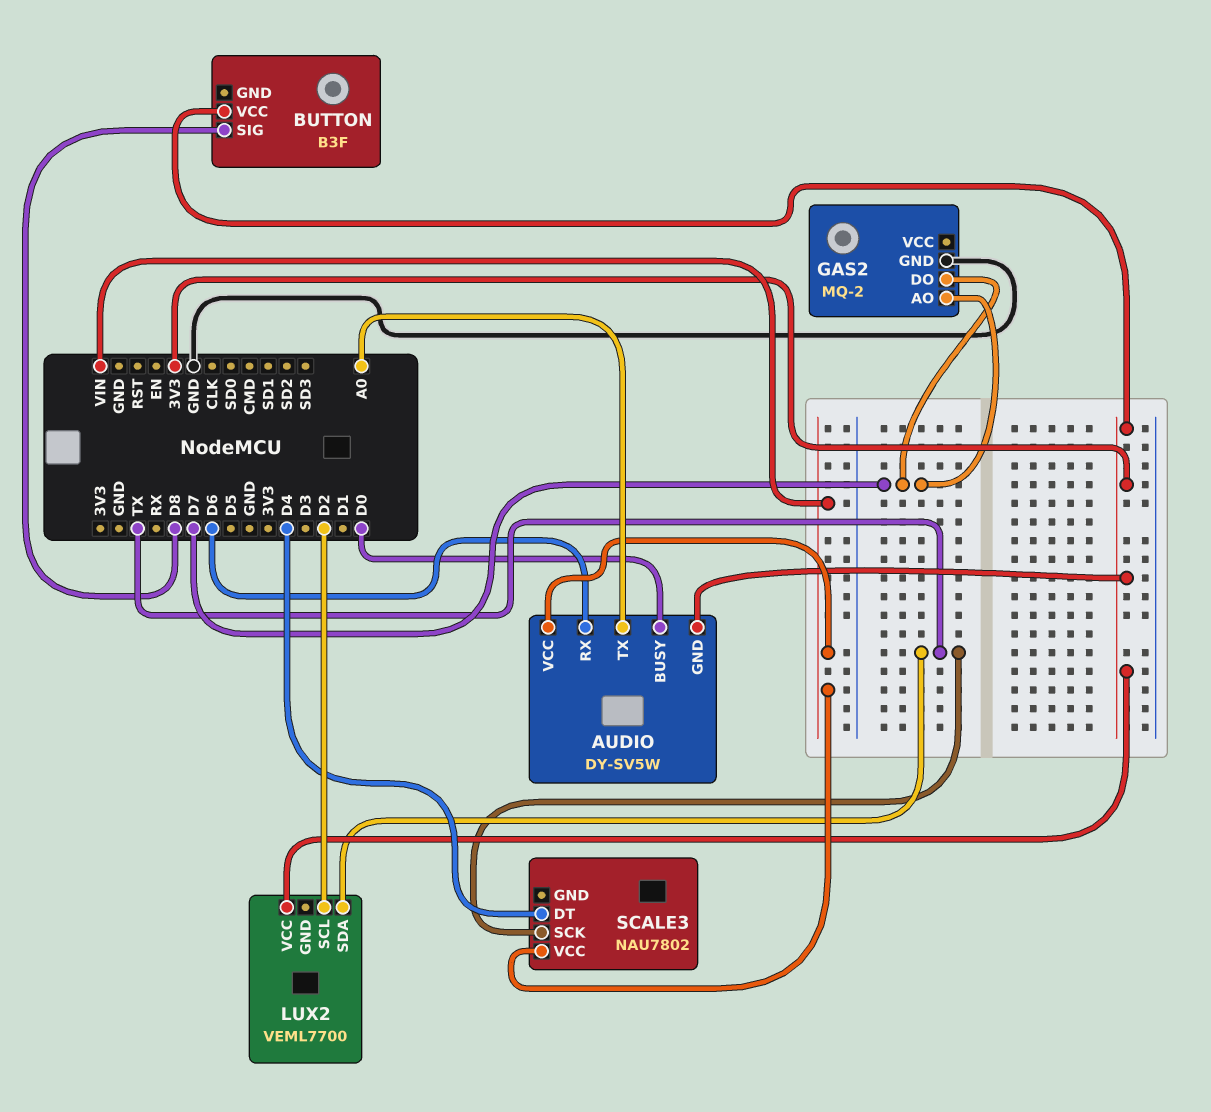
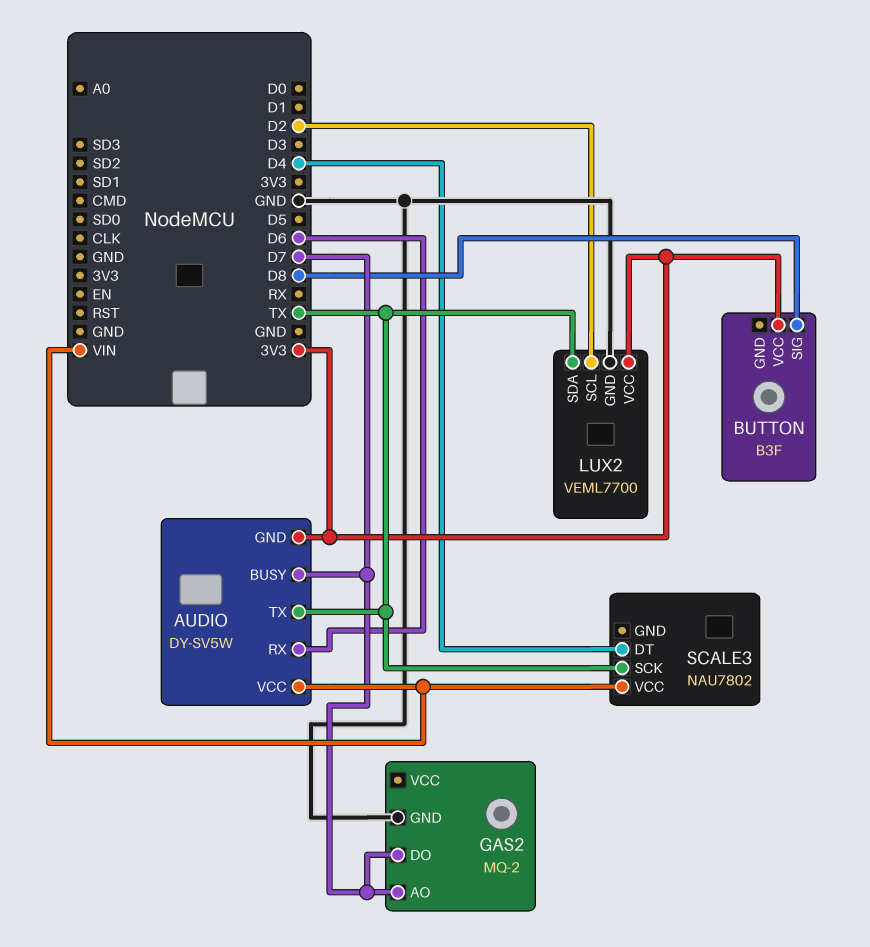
AUDIO pin BUSY: D0 -> D7
AUDIO pin TX: A0 -> TX
LUX2 pin GND: none -> GND

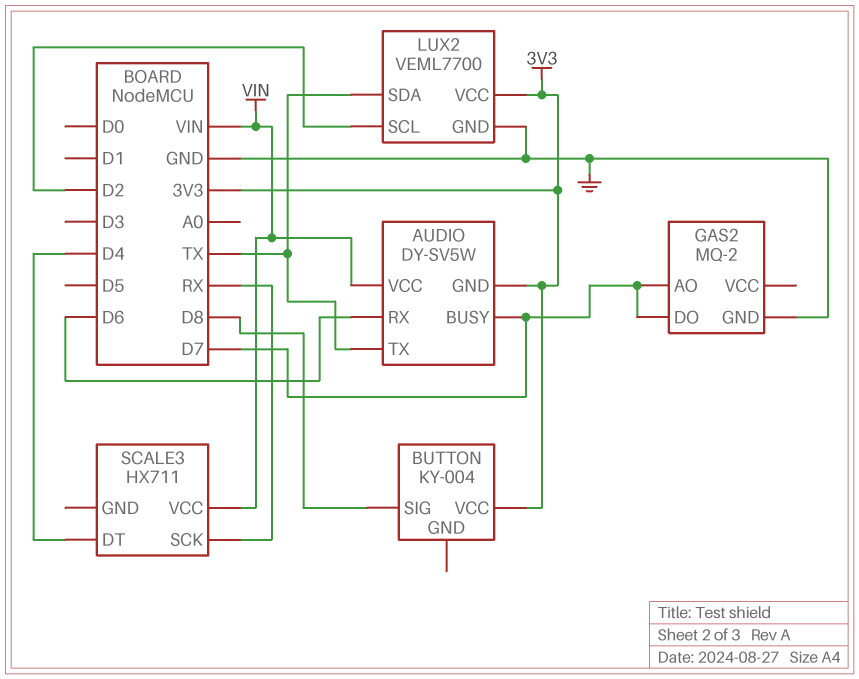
BUTTON: B3F -> KY-004
SCALE3: NAU7802 -> HX711
SCALE3 pin SCK: TX -> RX

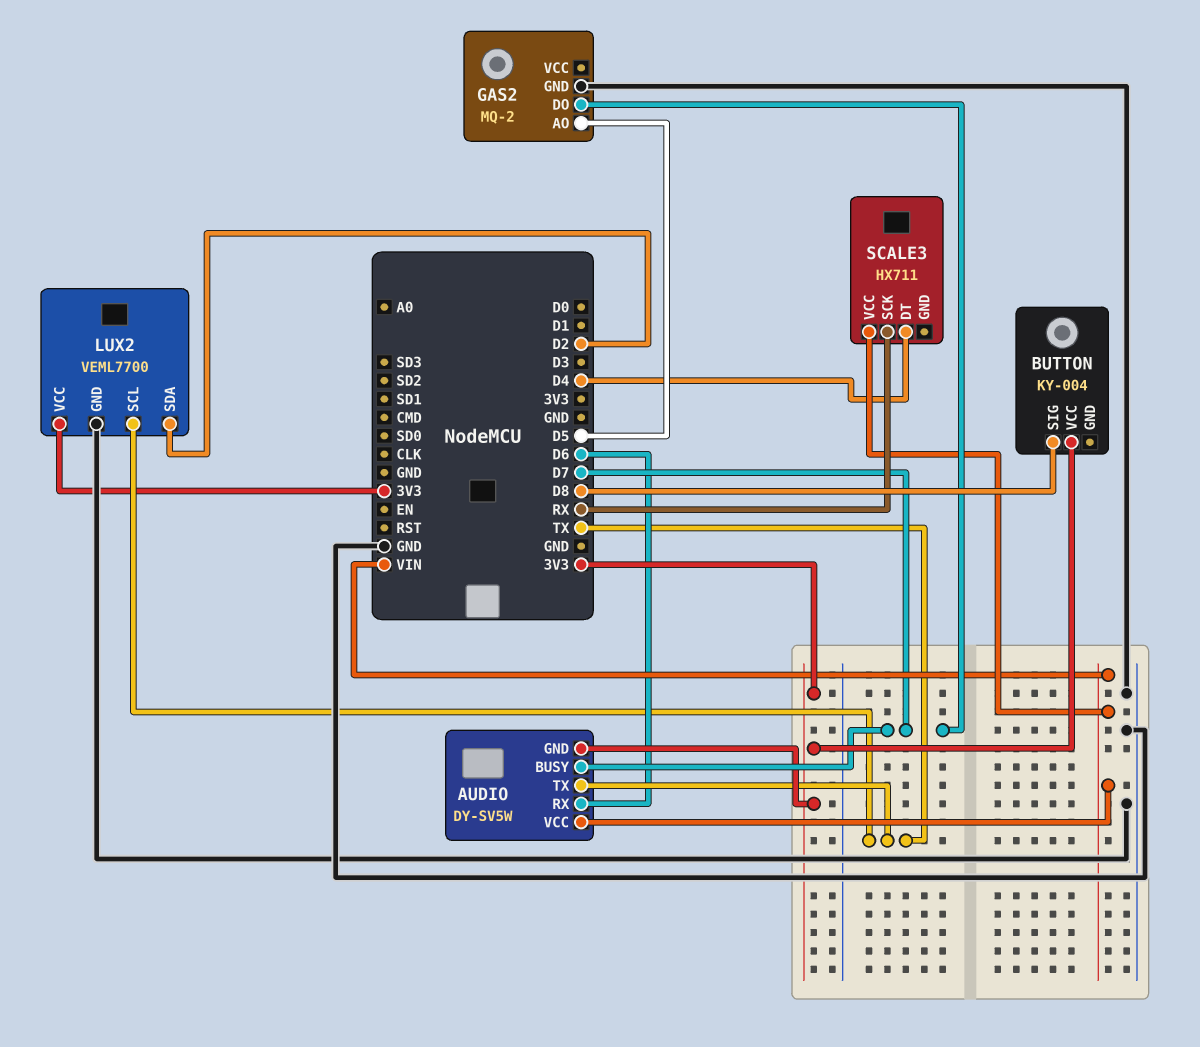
GAS2 pin AO: D7 -> D5
LUX2 pin SCL: D2 -> TX
LUX2 pin SDA: TX -> D2

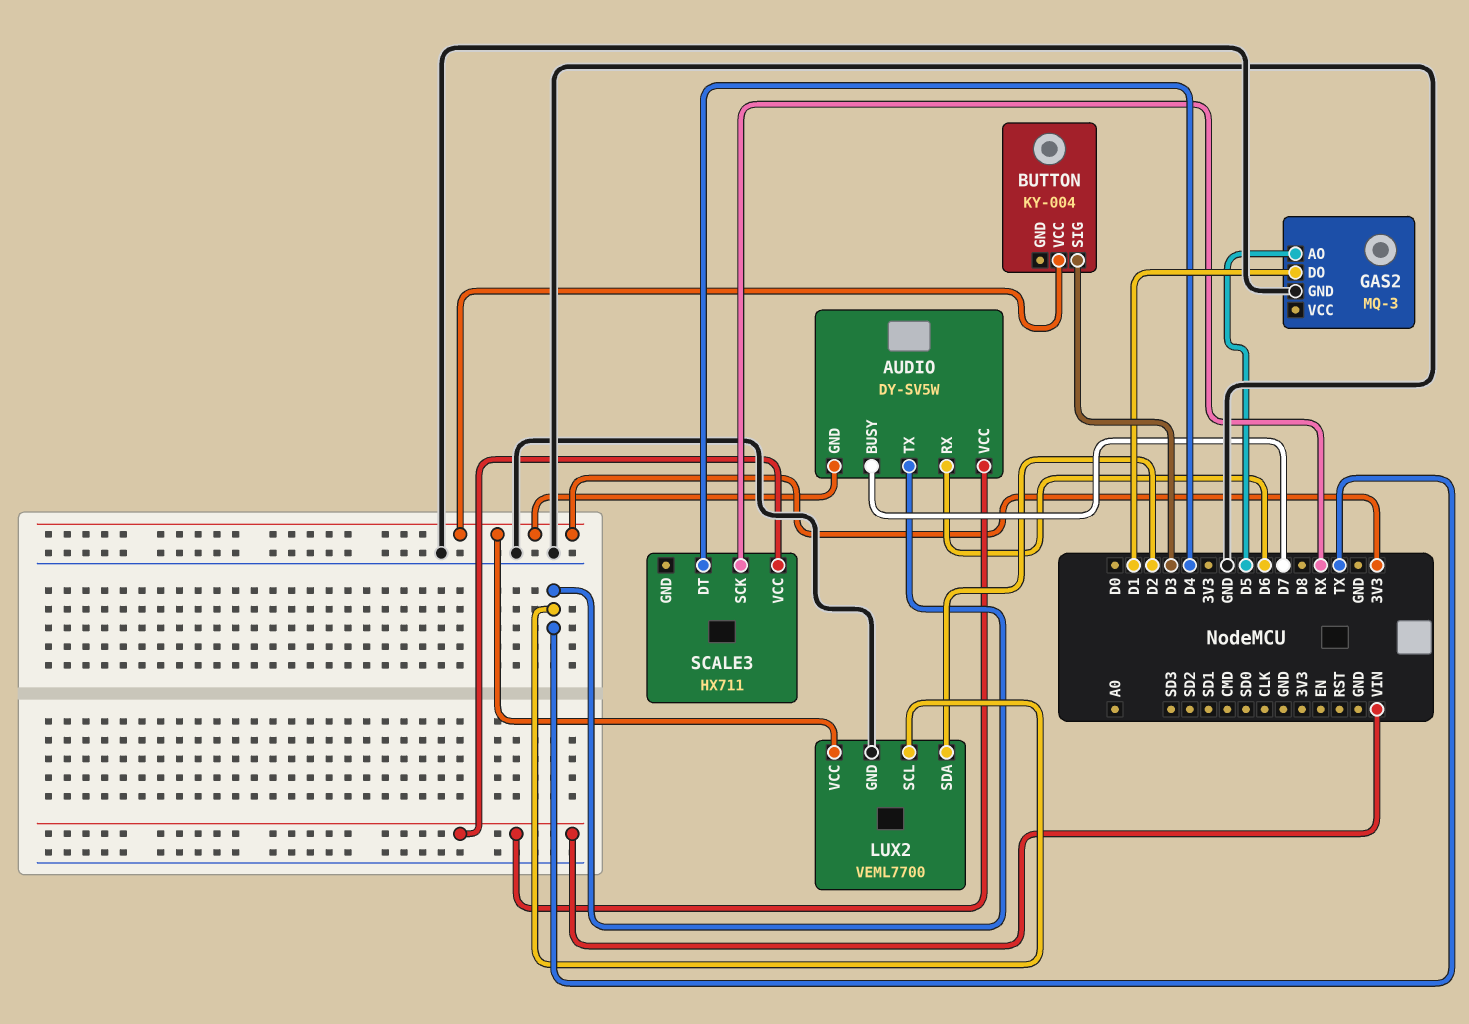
BUTTON pin SIG: D8 -> D3
GAS2: MQ-2 -> MQ-3
GAS2 pin DO: D7 -> D1

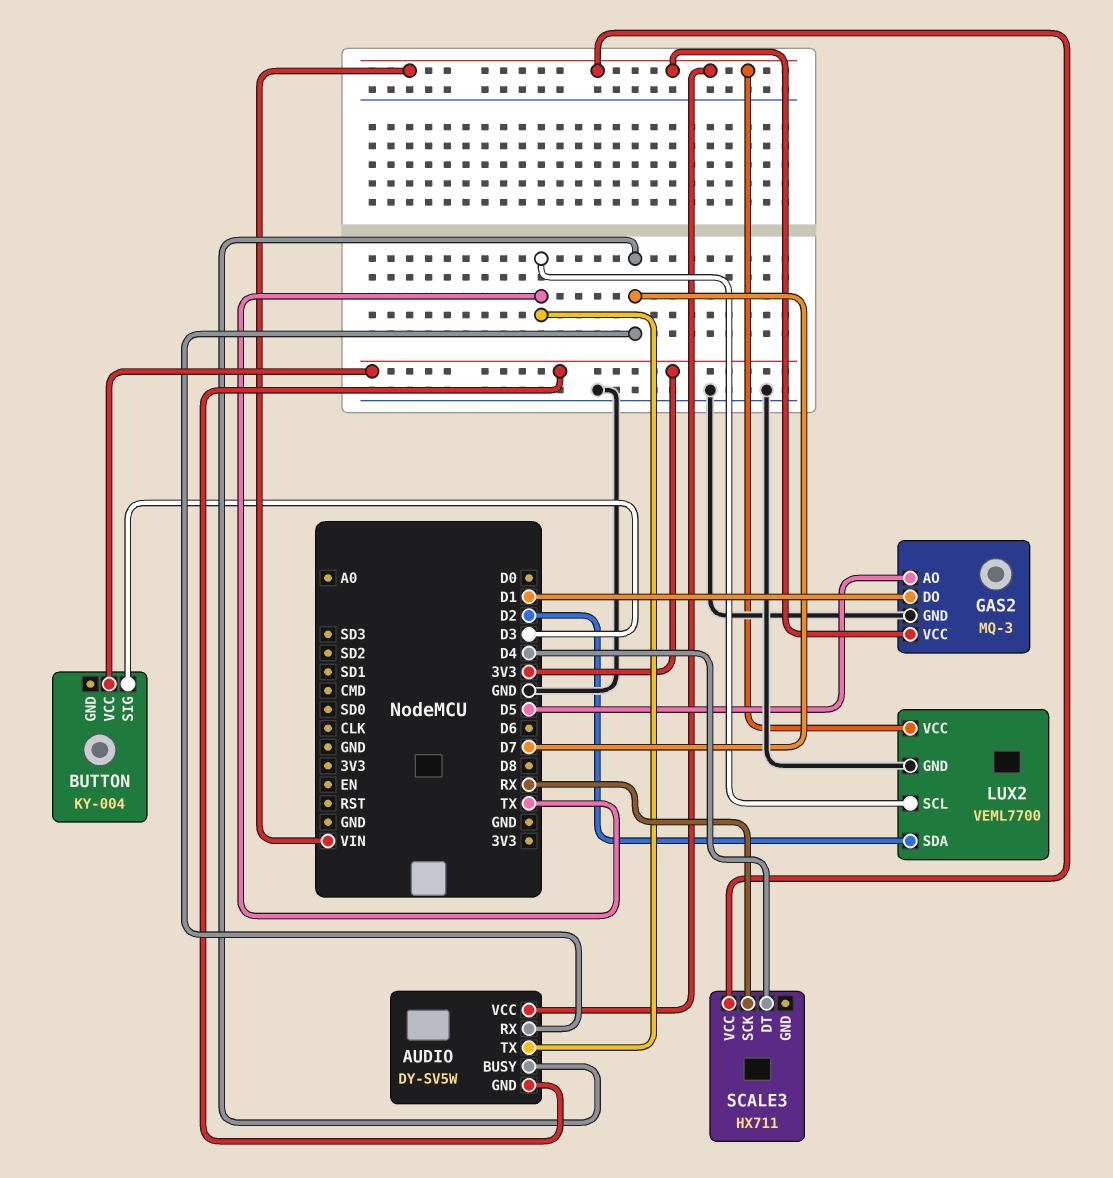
AUDIO pin RX: D6 -> D7
GAS2 pin VCC: none -> VIN
LUX2 pin VCC: 3V3 -> VIN

